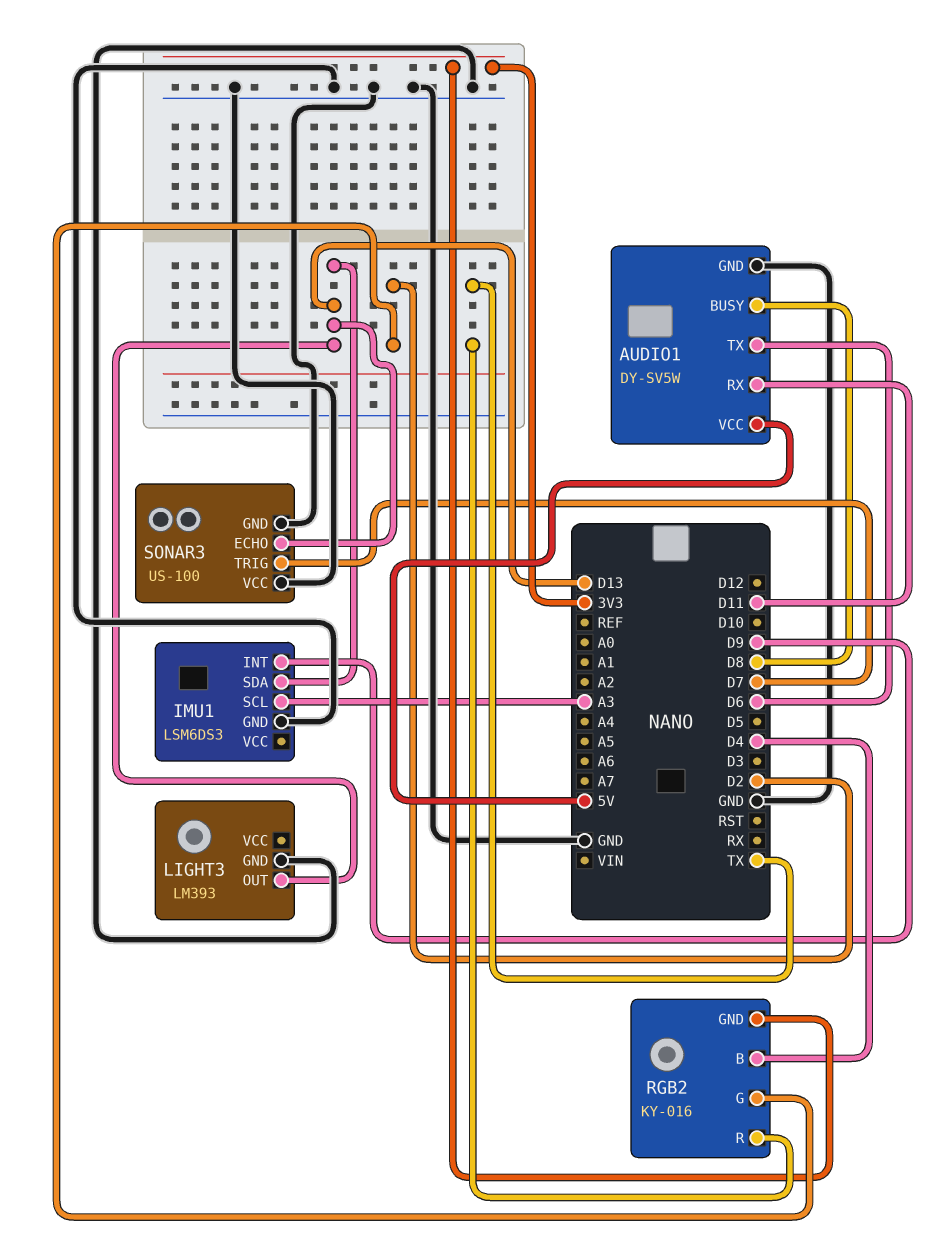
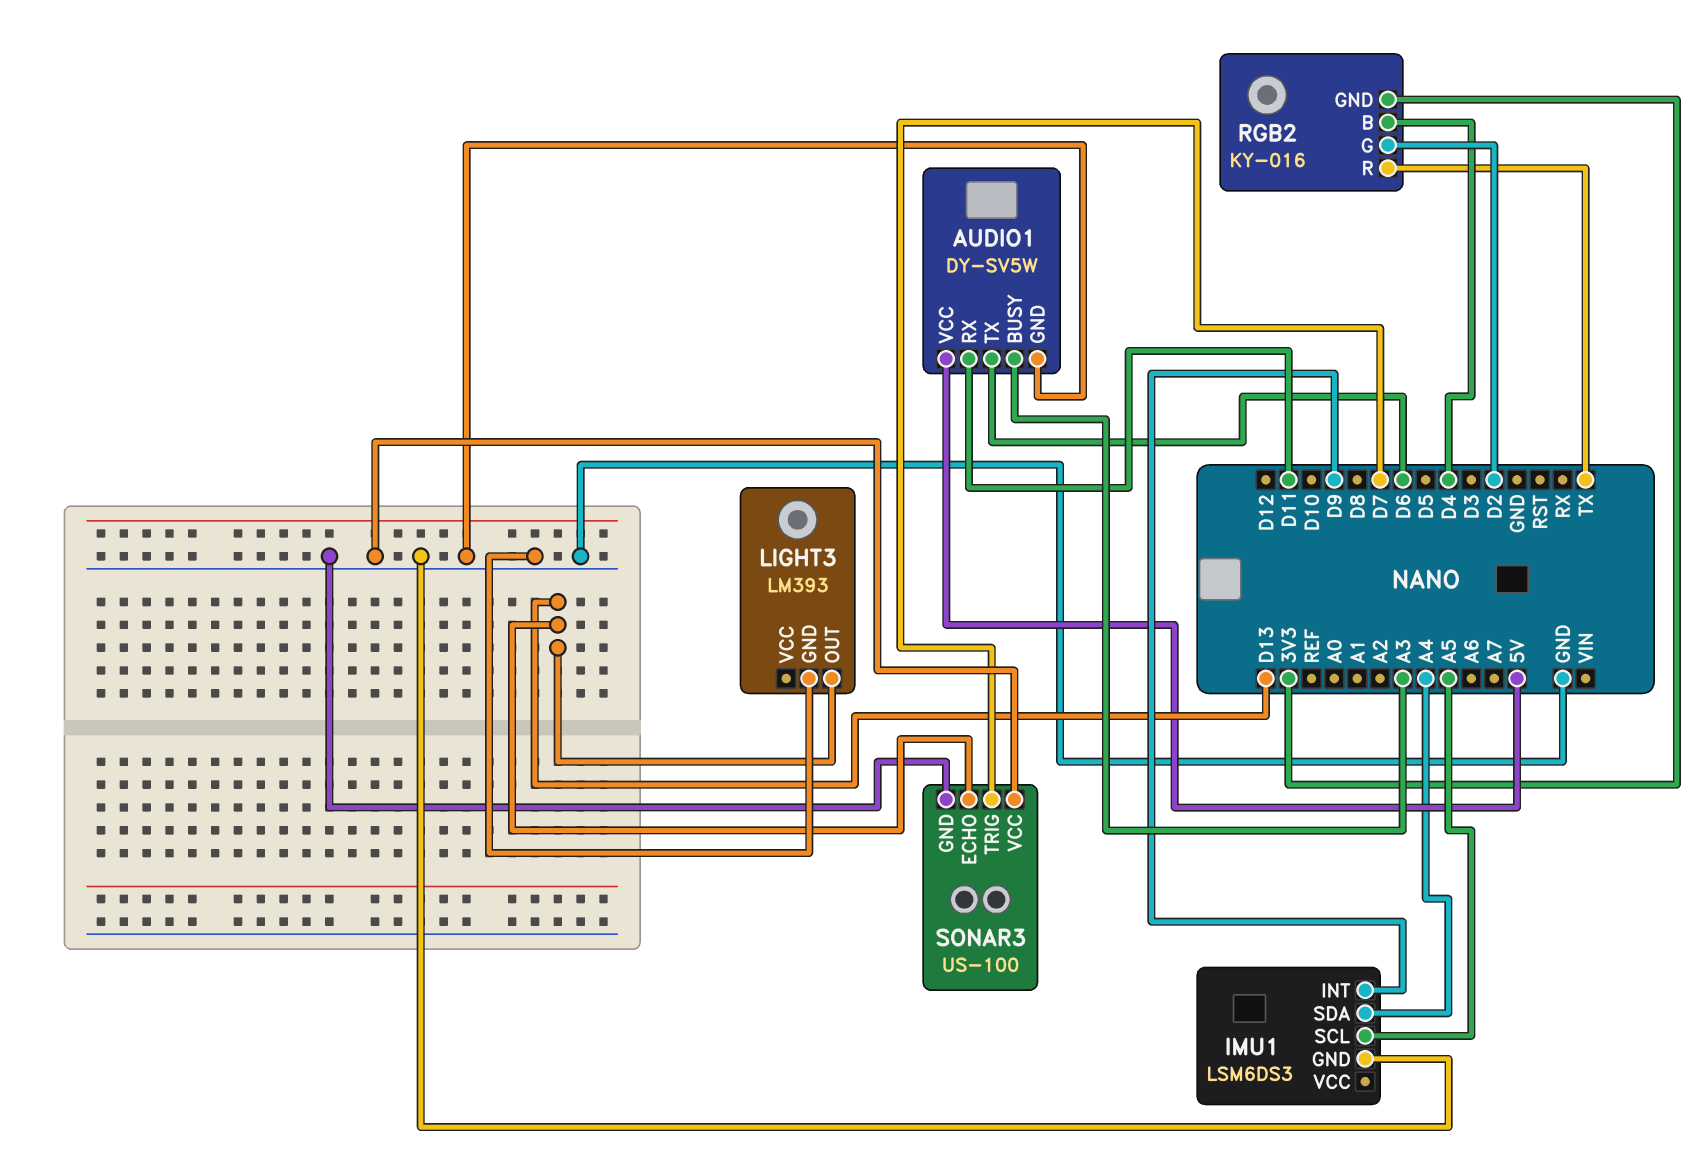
AUDIO1 pin BUSY: D8 -> A3
IMU1 pin SCL: A3 -> A5
IMU1 pin SDA: D13 -> A4

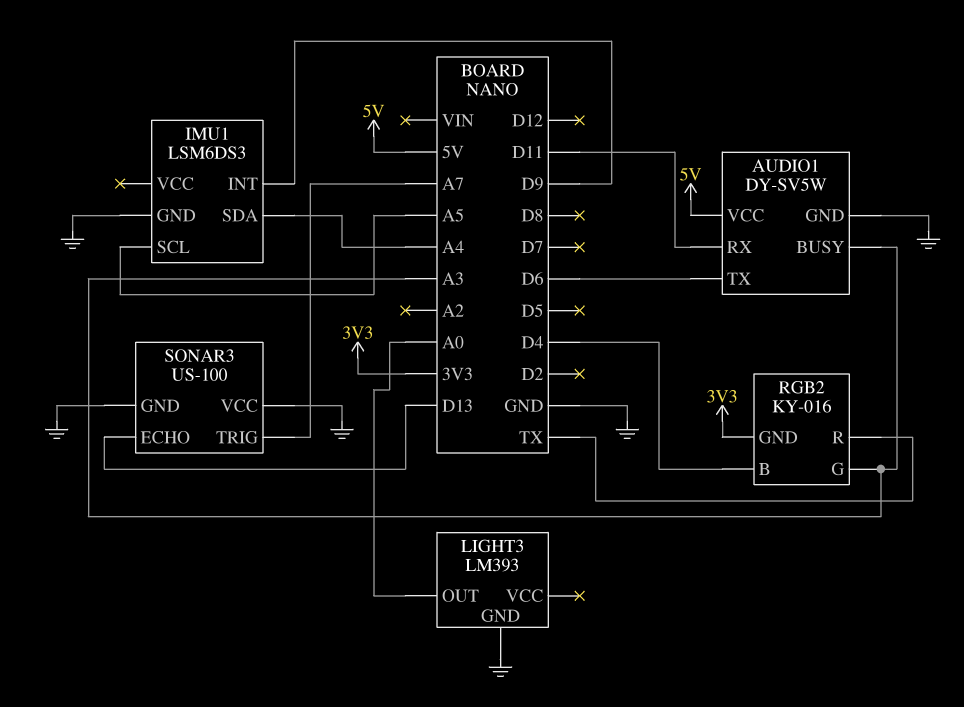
LIGHT3 pin OUT: D13 -> A0
RGB2 pin G: D2 -> A3
SONAR3 pin TRIG: D7 -> A7

